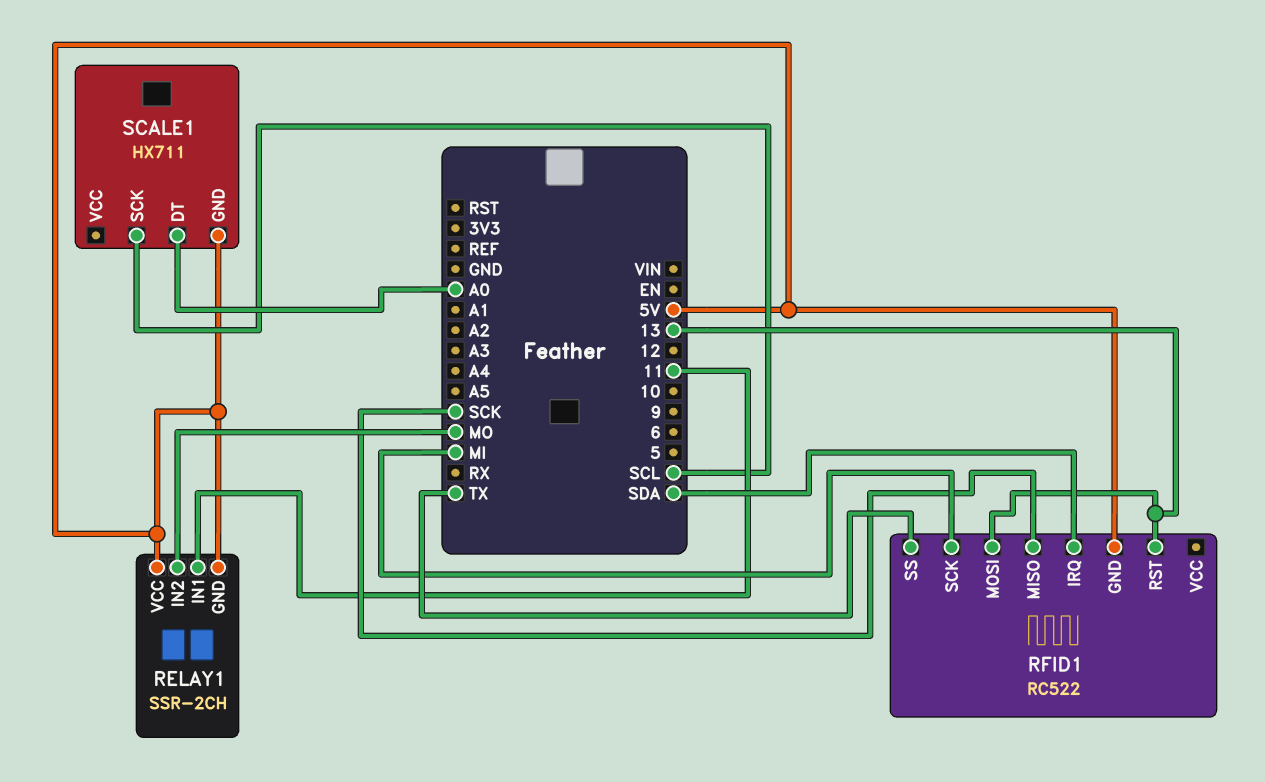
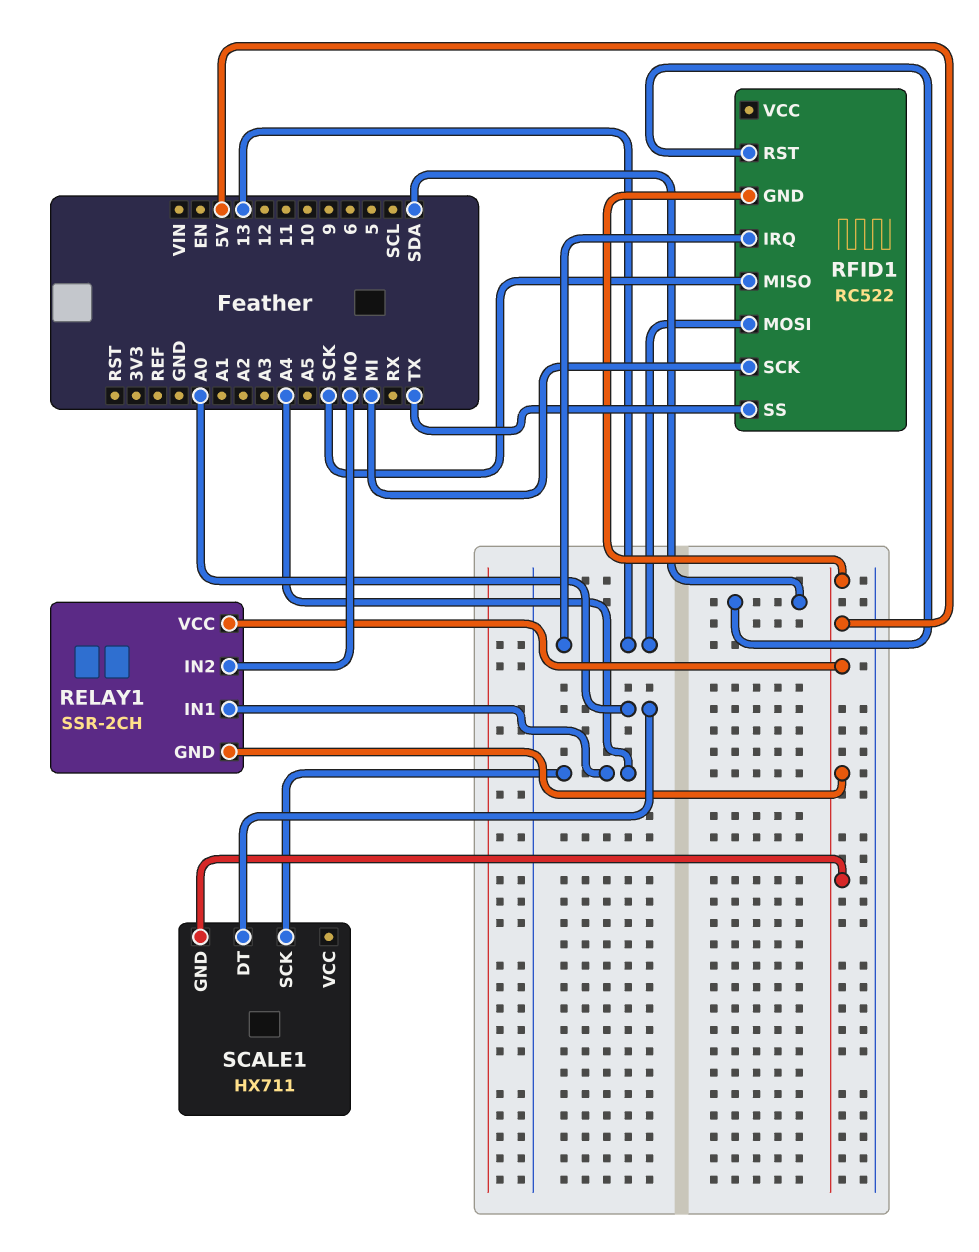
RELAY1 pin IN1: 11 -> A4
RFID1 pin IRQ: SDA -> 13
RFID1 pin RST: 13 -> SDA
SCALE1 pin SCK: SCL -> A4

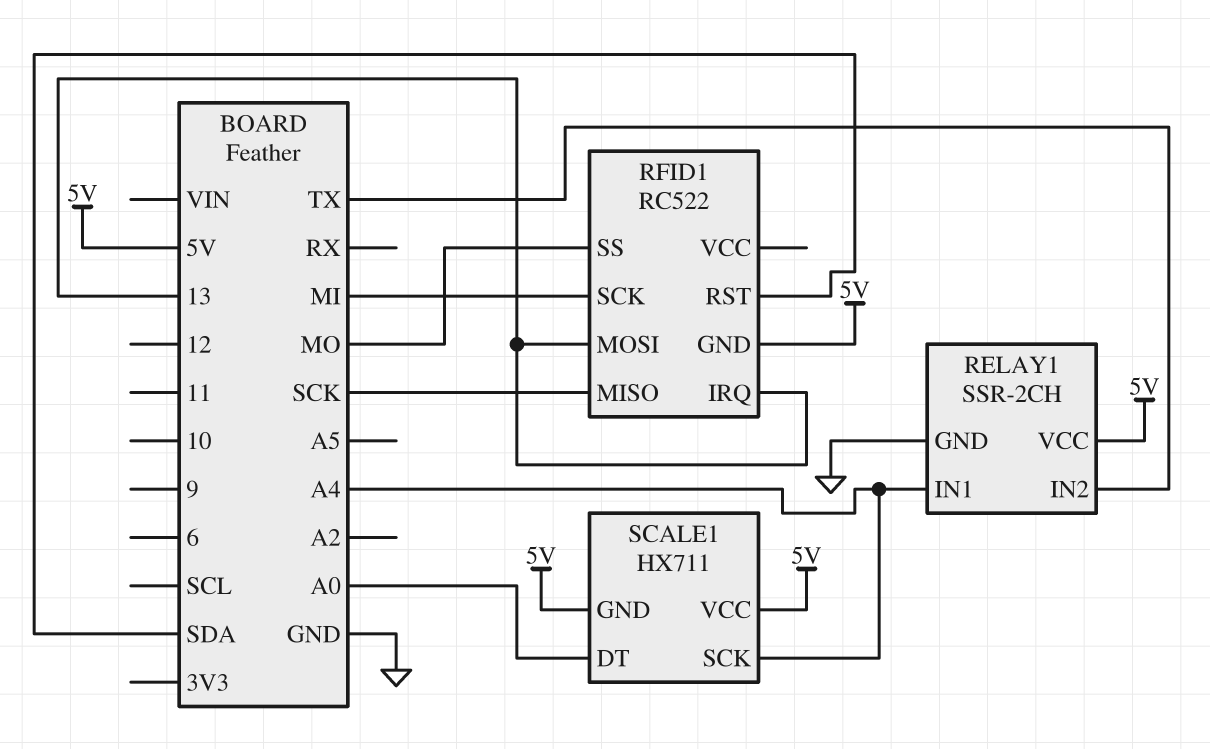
RELAY1 pin GND: 5V -> GND
RELAY1 pin IN2: MO -> TX
RFID1 pin SS: TX -> MO
SCALE1 pin VCC: none -> 5V

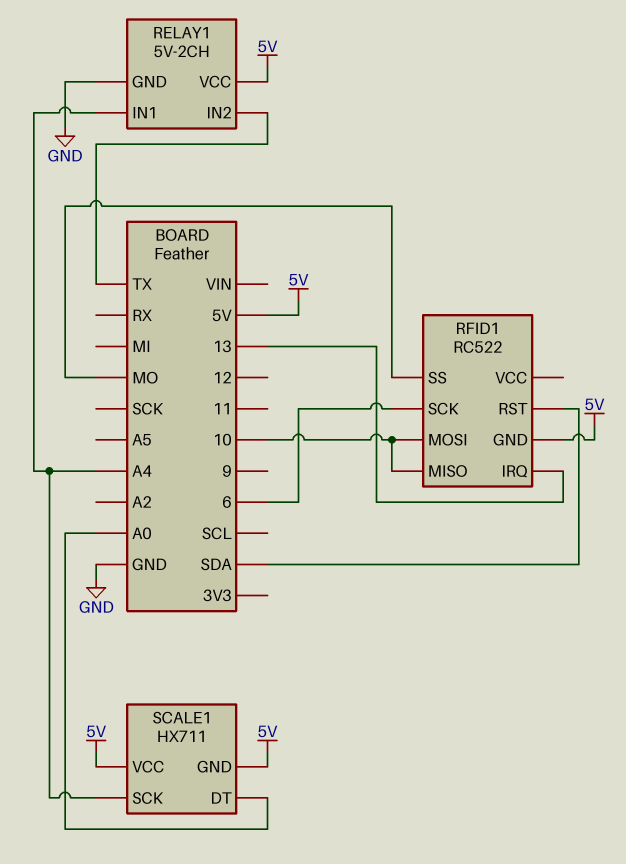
RELAY1: SSR-2CH -> 5V-2CH
RFID1 pin MISO: SCK -> 10
RFID1 pin MOSI: 13 -> 10
RFID1 pin SCK: MI -> 6

